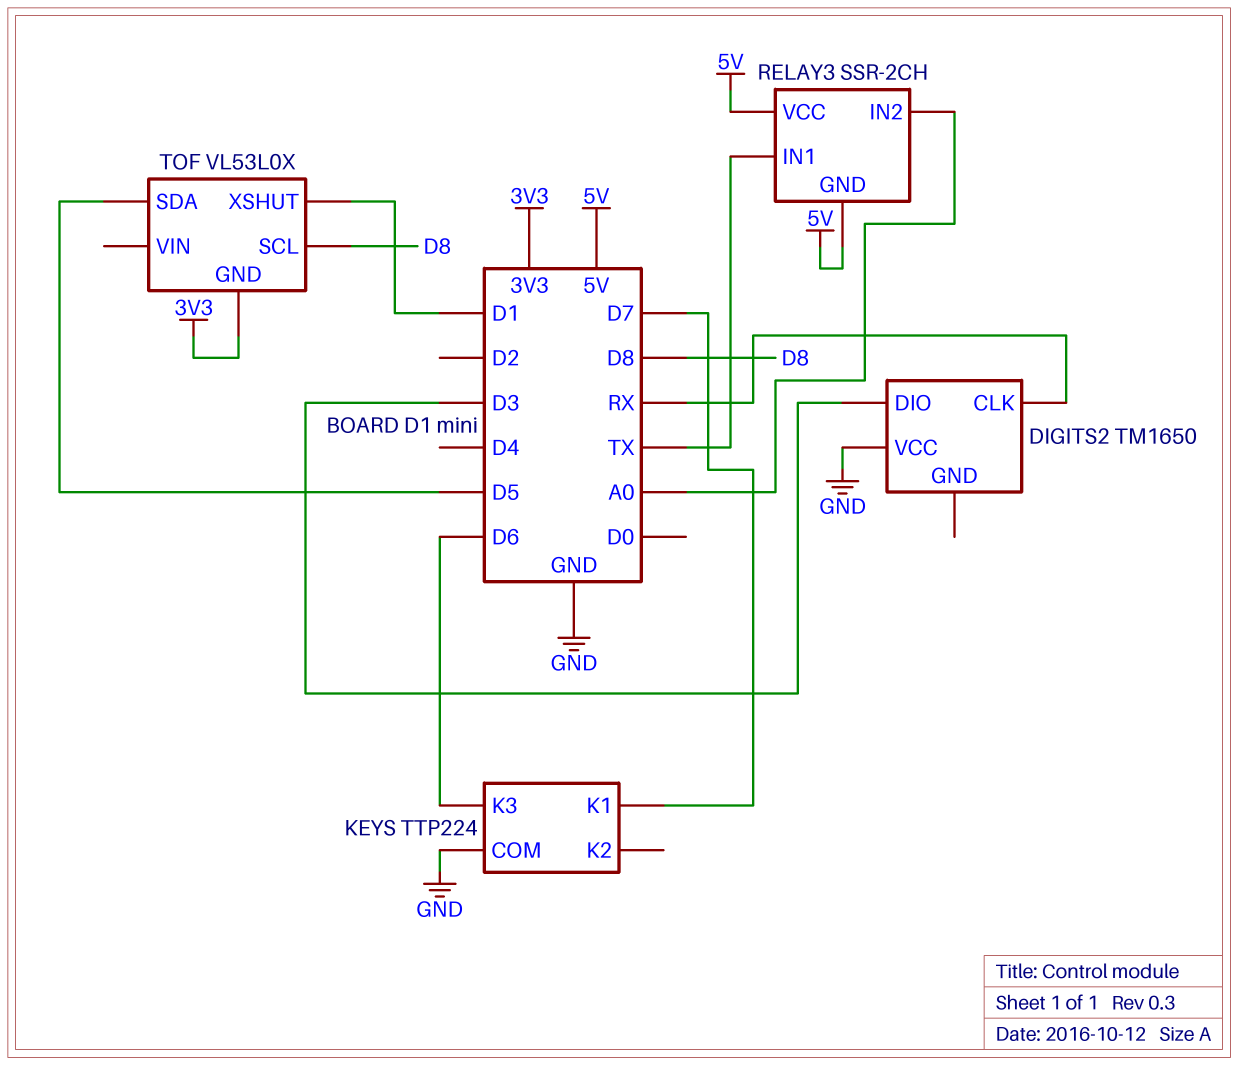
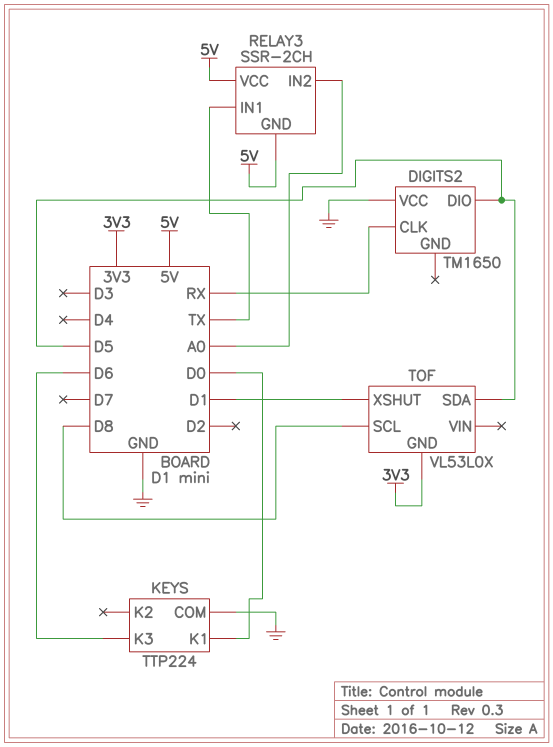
DIGITS2 pin DIO: D3 -> D5
KEYS pin K1: D7 -> D0

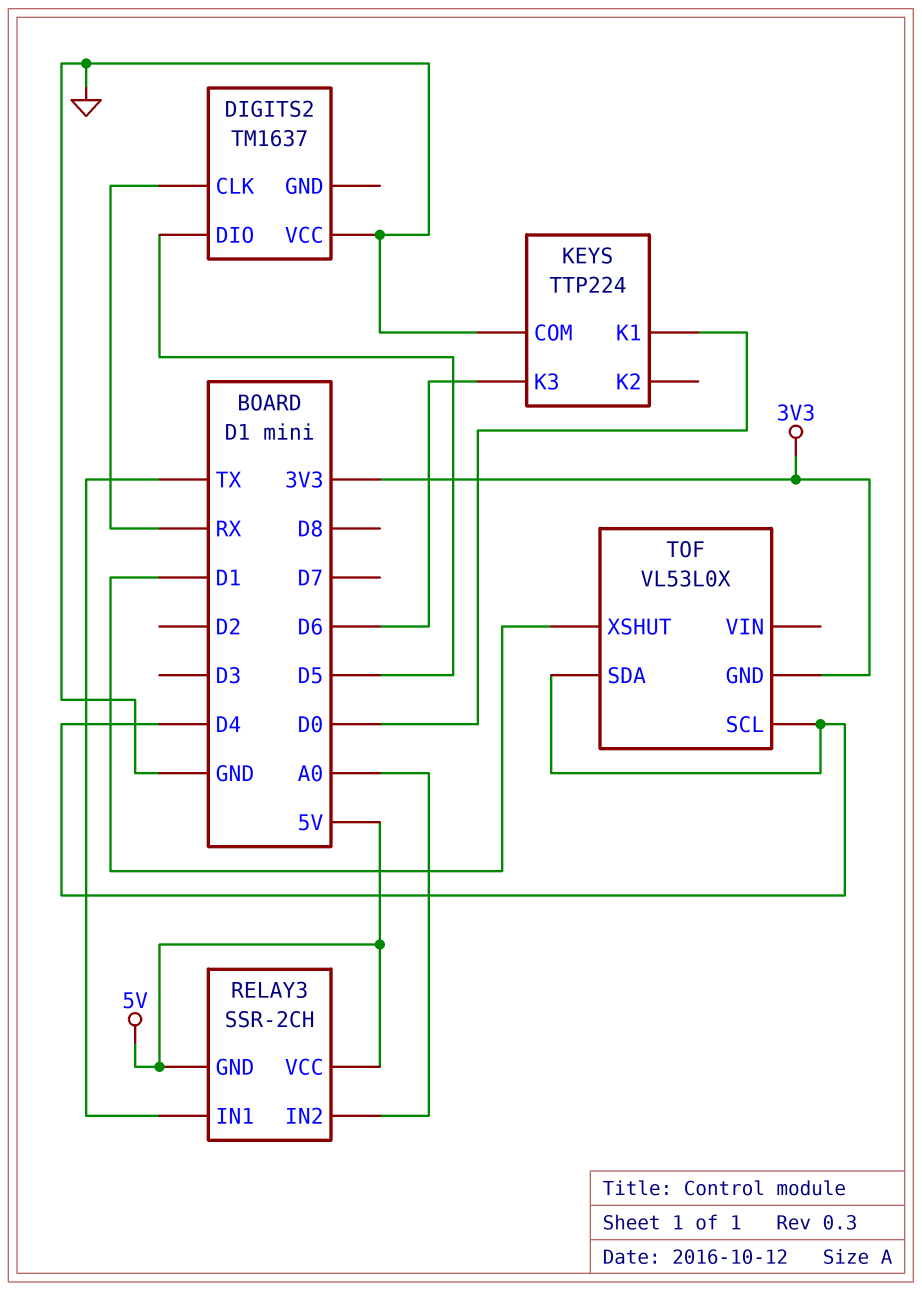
DIGITS2: TM1650 -> TM1637
TOF pin SCL: D8 -> D4
TOF pin SDA: D5 -> D4

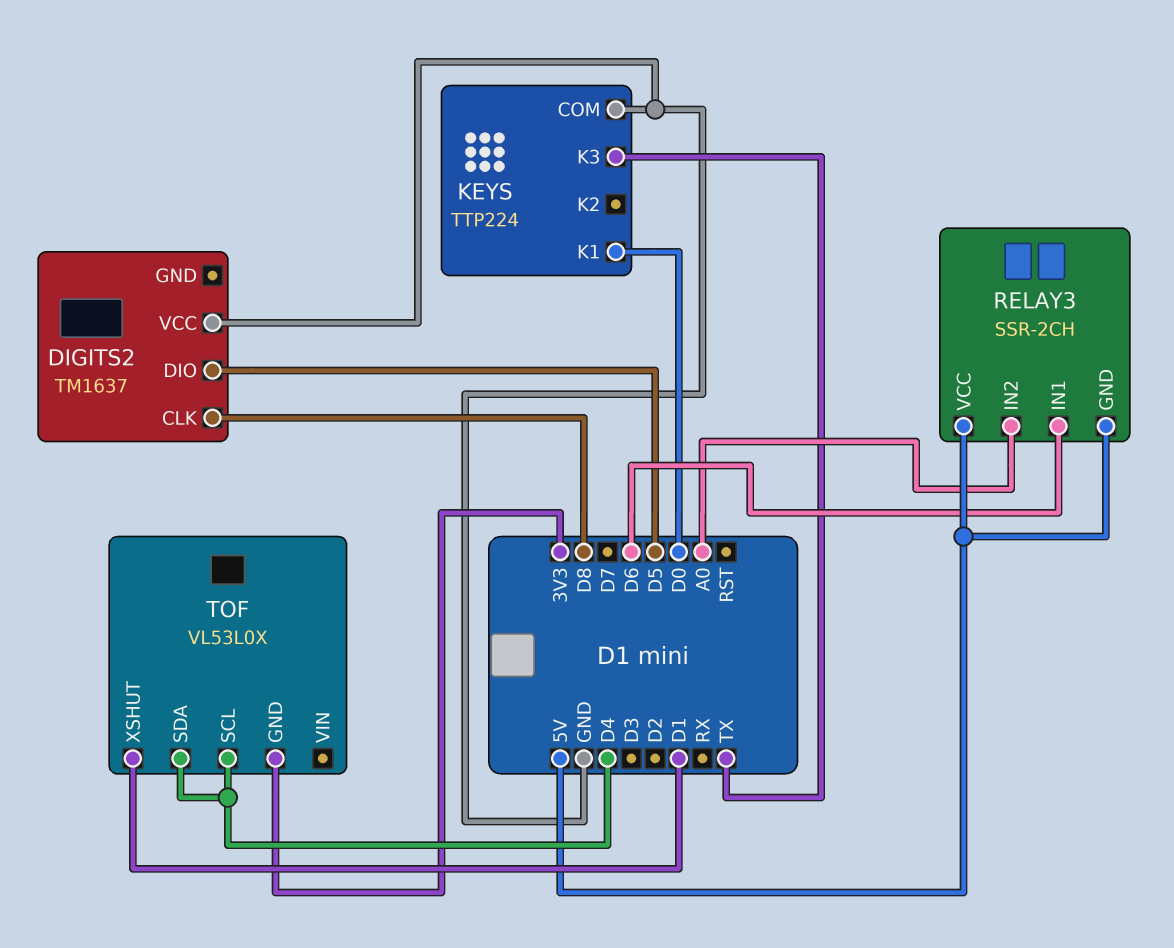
DIGITS2 pin CLK: RX -> D8
KEYS pin K3: D6 -> TX
RELAY3 pin IN1: TX -> D6

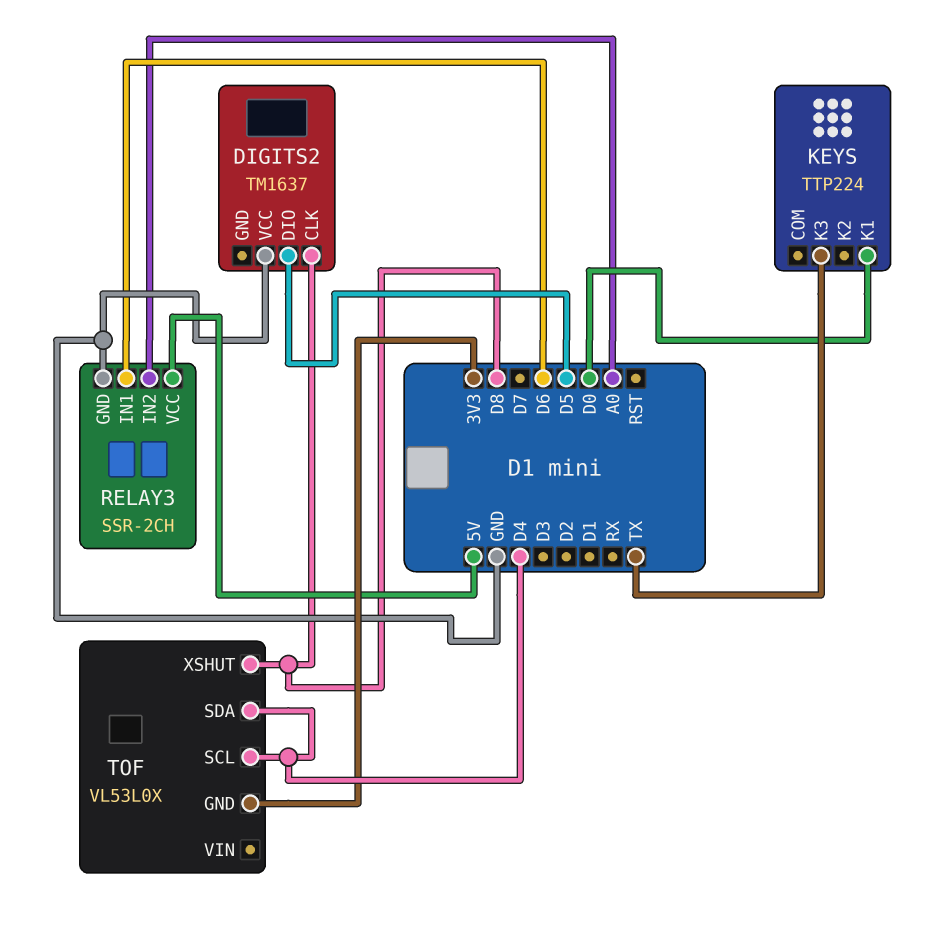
KEYS pin COM: GND -> none
RELAY3 pin GND: 5V -> GND
TOF pin XSHUT: D1 -> D8

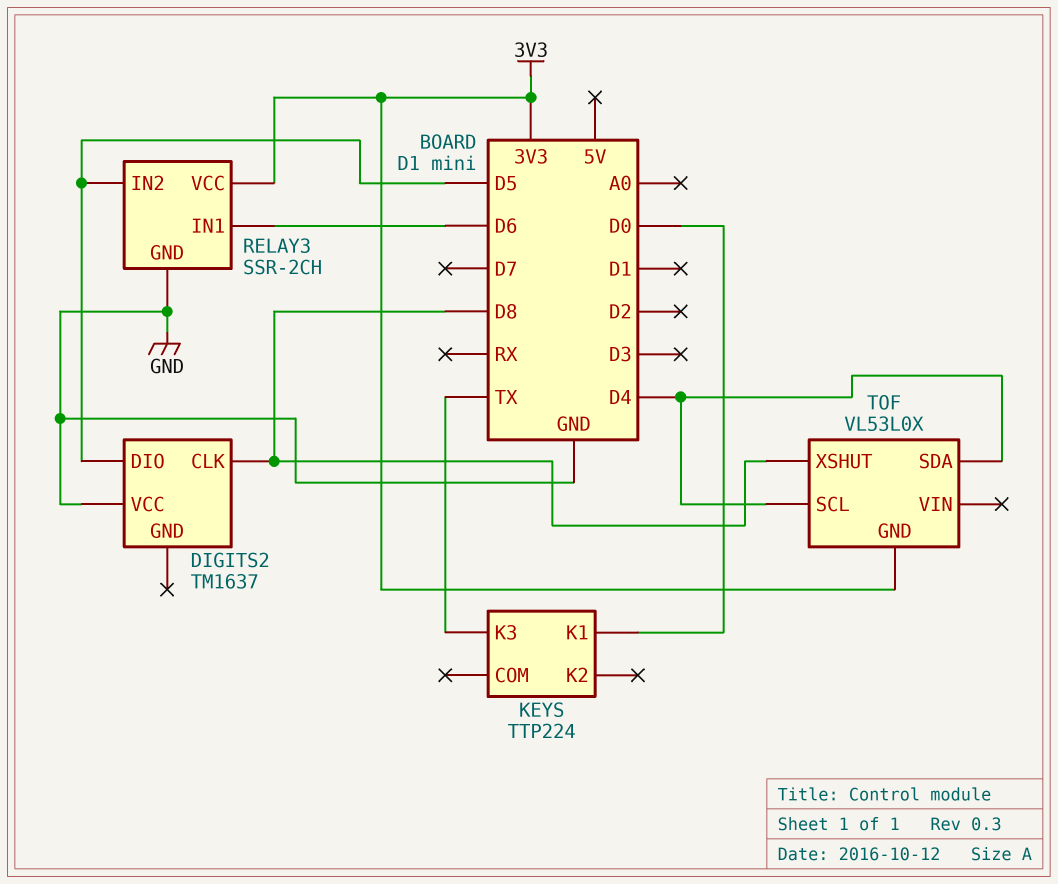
RELAY3 pin IN2: A0 -> D5
RELAY3 pin VCC: 5V -> 3V3

